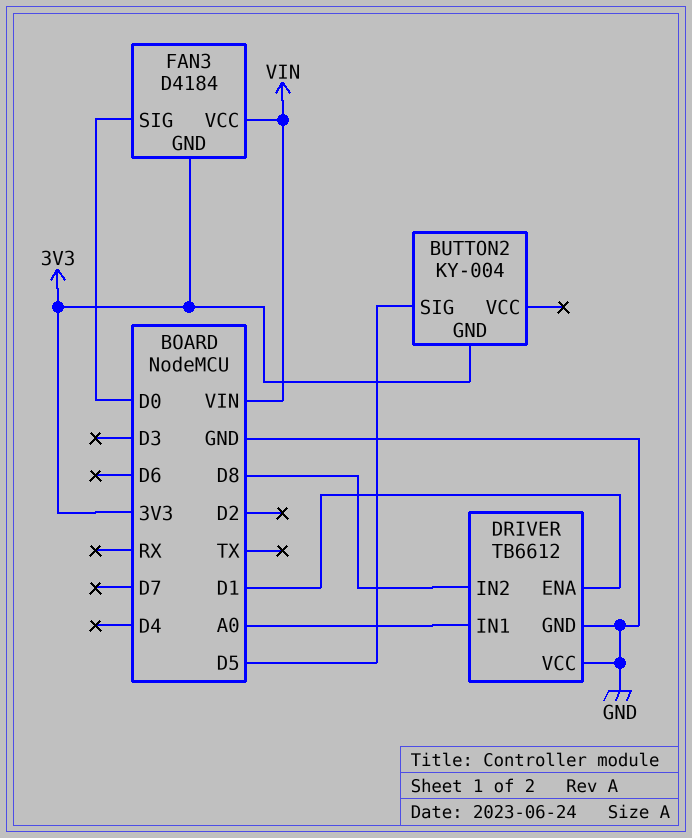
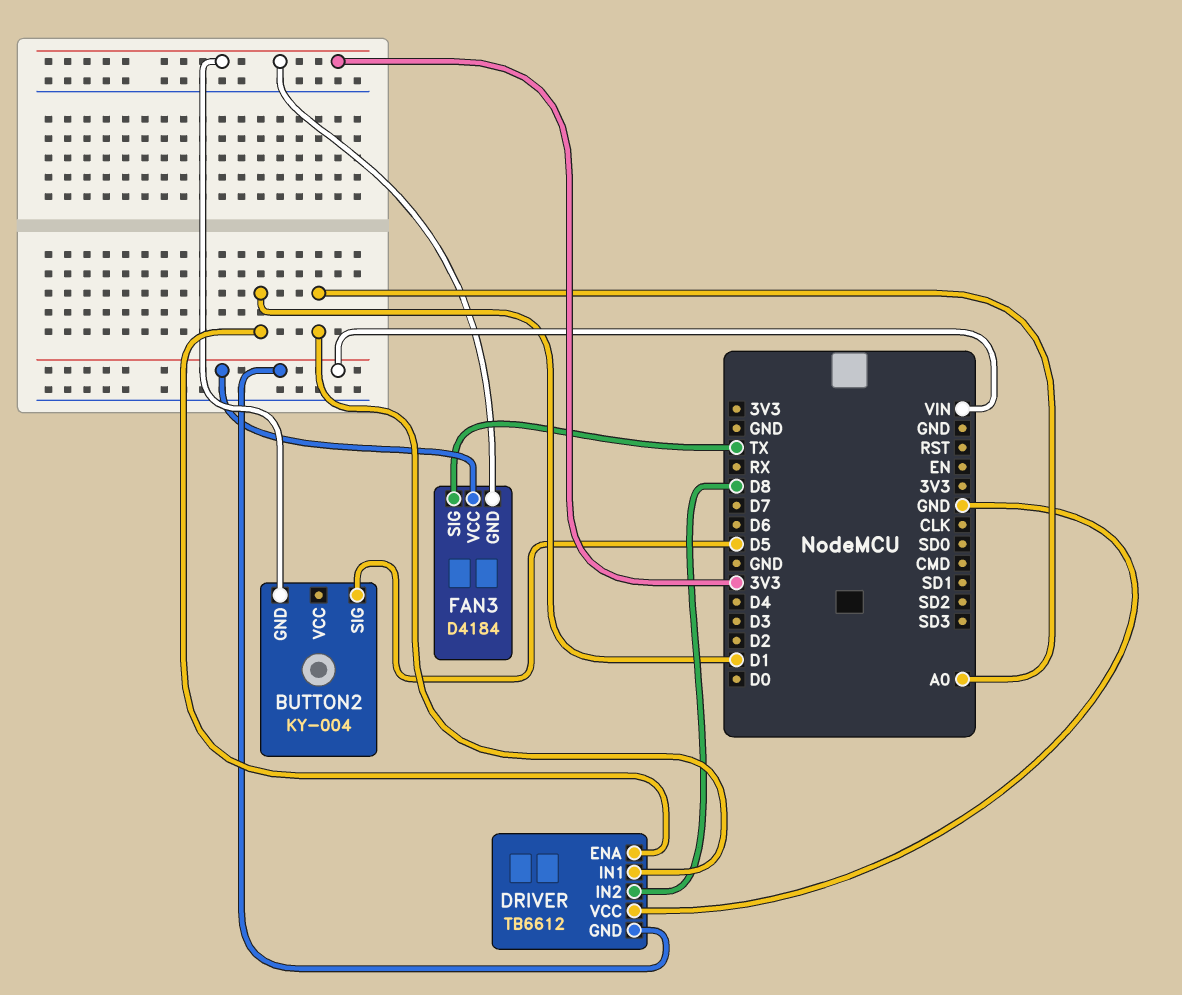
DRIVER pin GND: GND -> VIN
FAN3 pin SIG: D0 -> TX

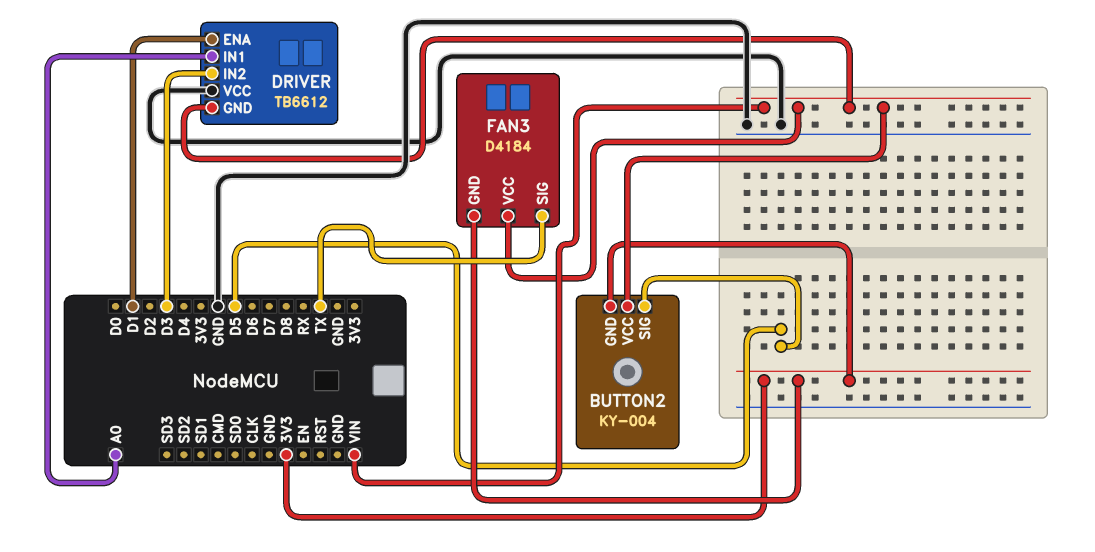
BUTTON2 pin VCC: none -> VIN
DRIVER pin IN2: D8 -> D3

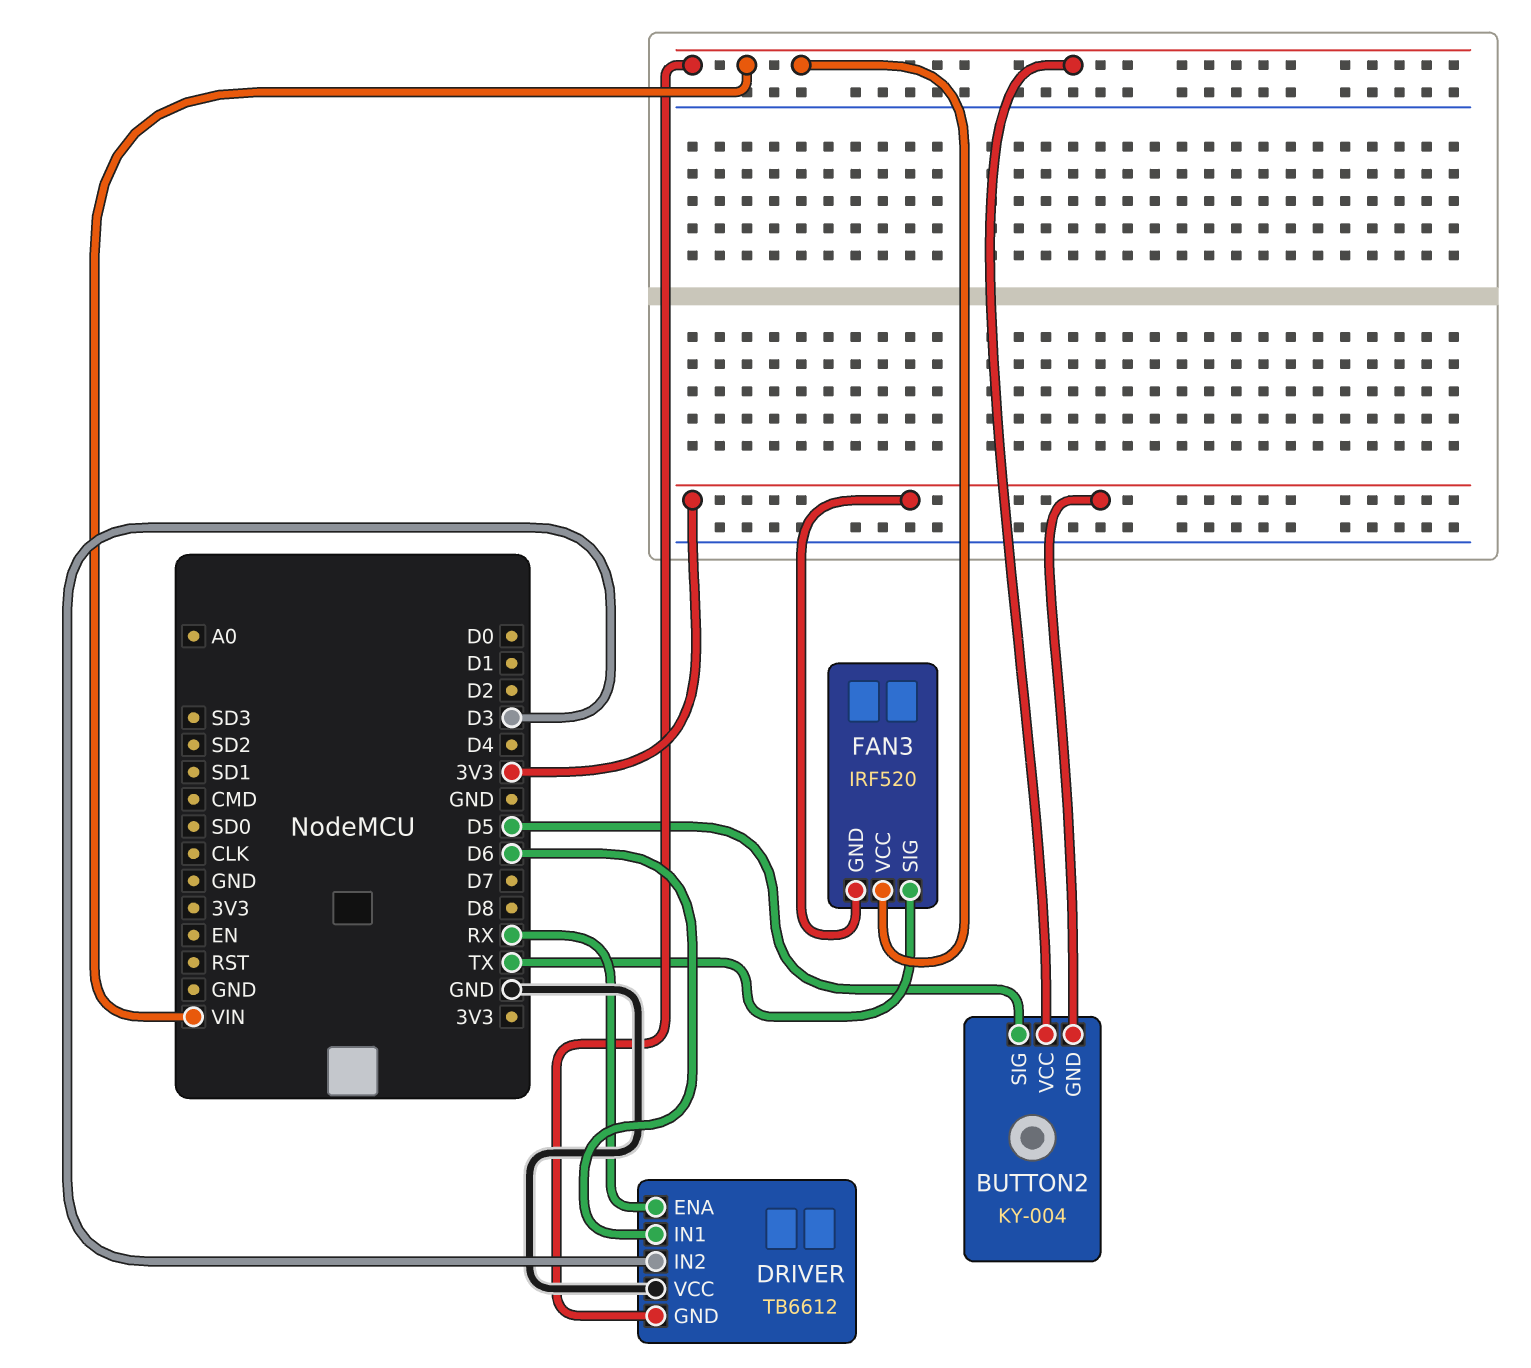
DRIVER pin ENA: D1 -> RX
DRIVER pin IN1: A0 -> D6
FAN3: D4184 -> IRF520

